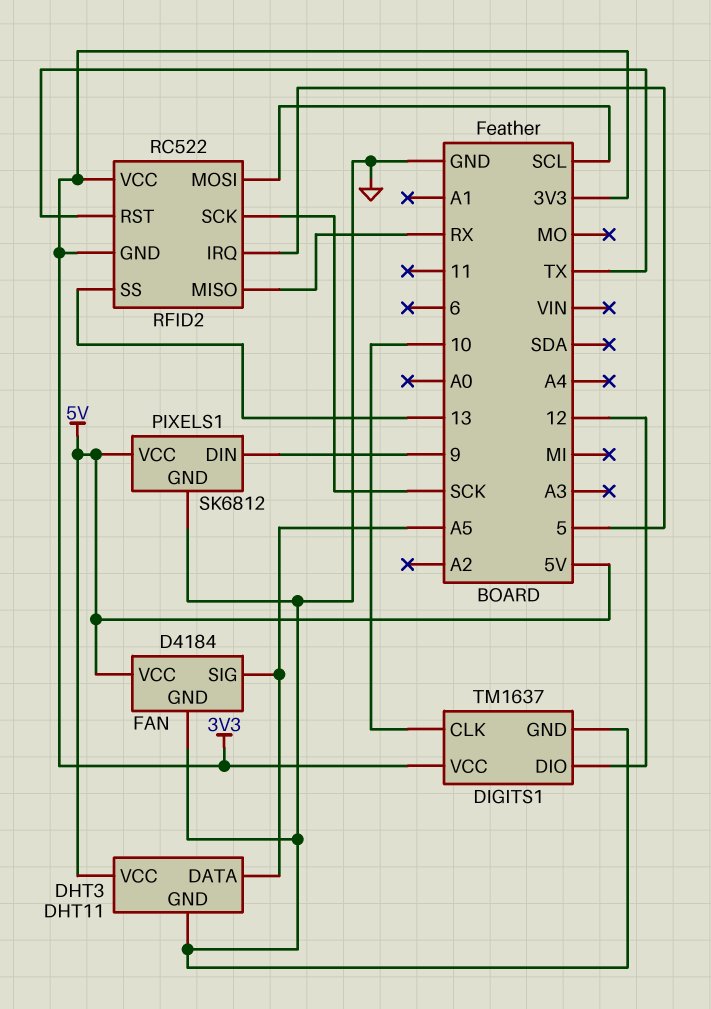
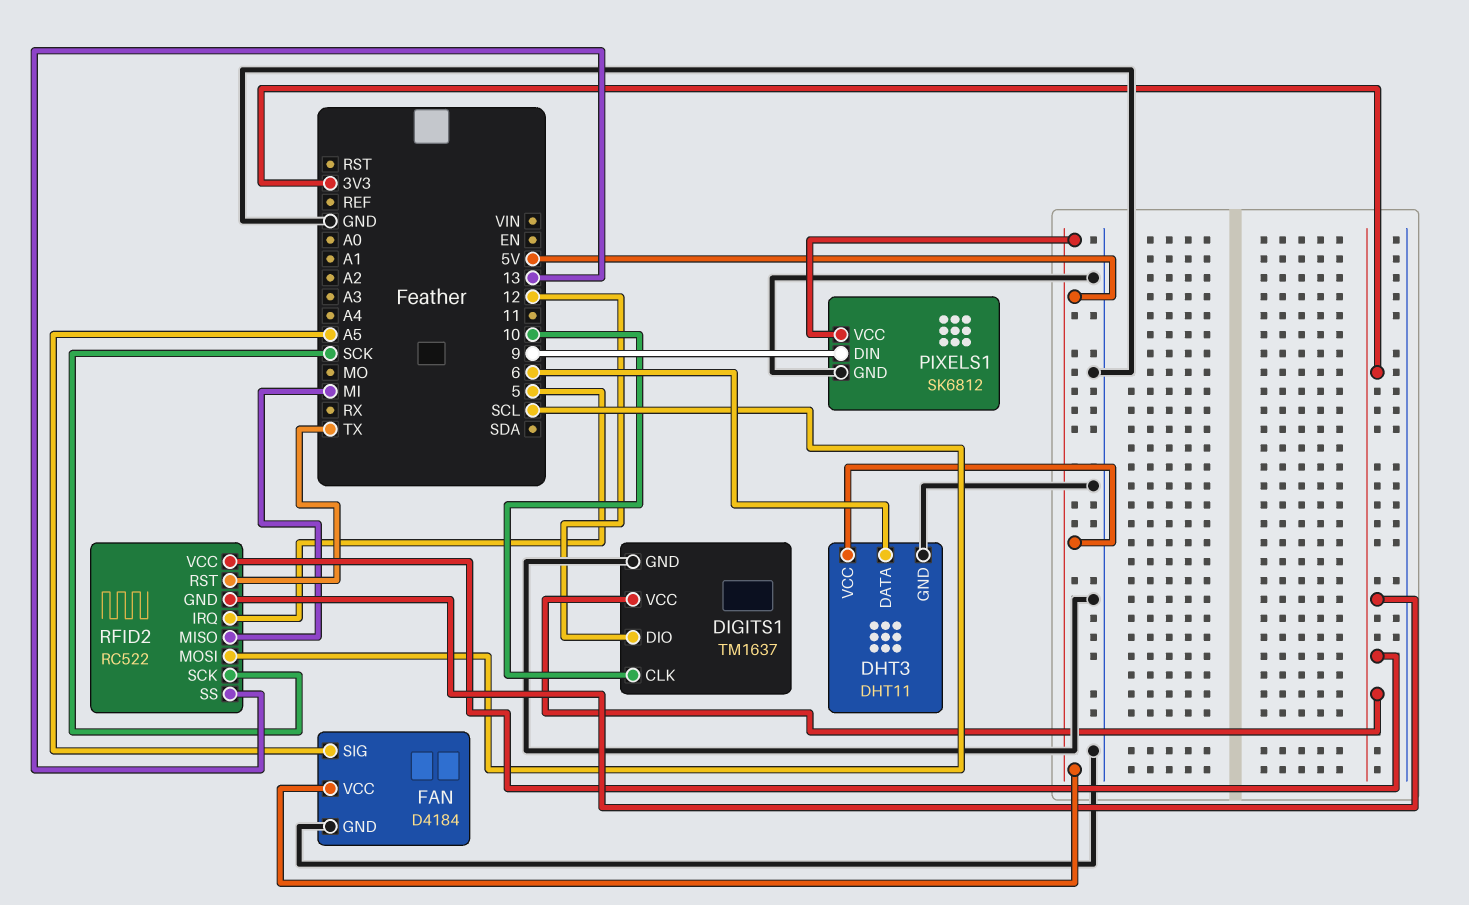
DHT3 pin DATA: A5 -> 6
RFID2 pin MISO: RX -> MI

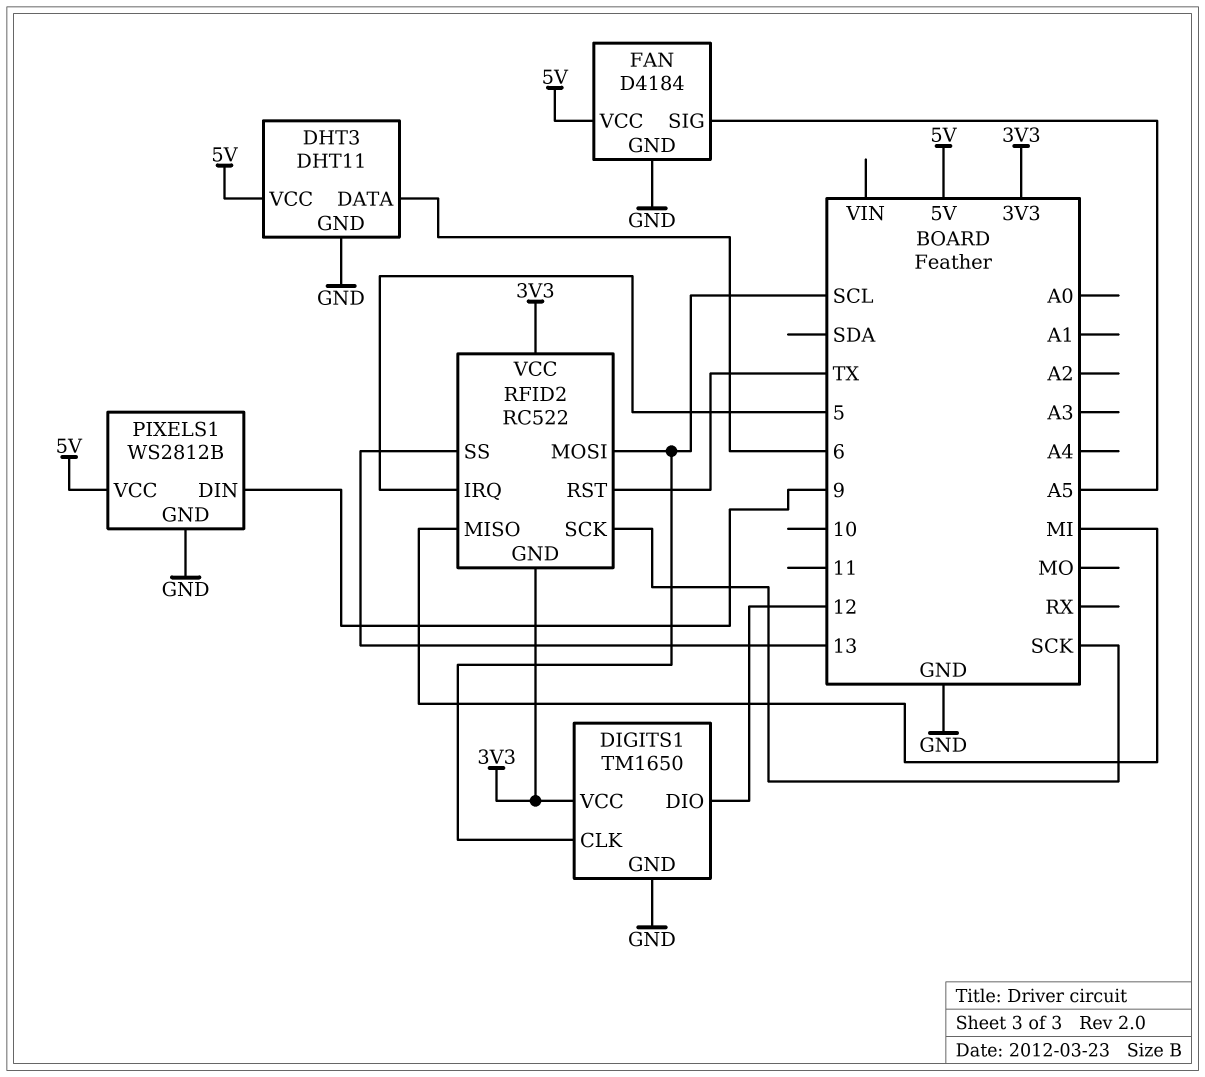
DIGITS1: TM1637 -> TM1650
DIGITS1 pin CLK: 10 -> SCL
PIXELS1: SK6812 -> WS2812B

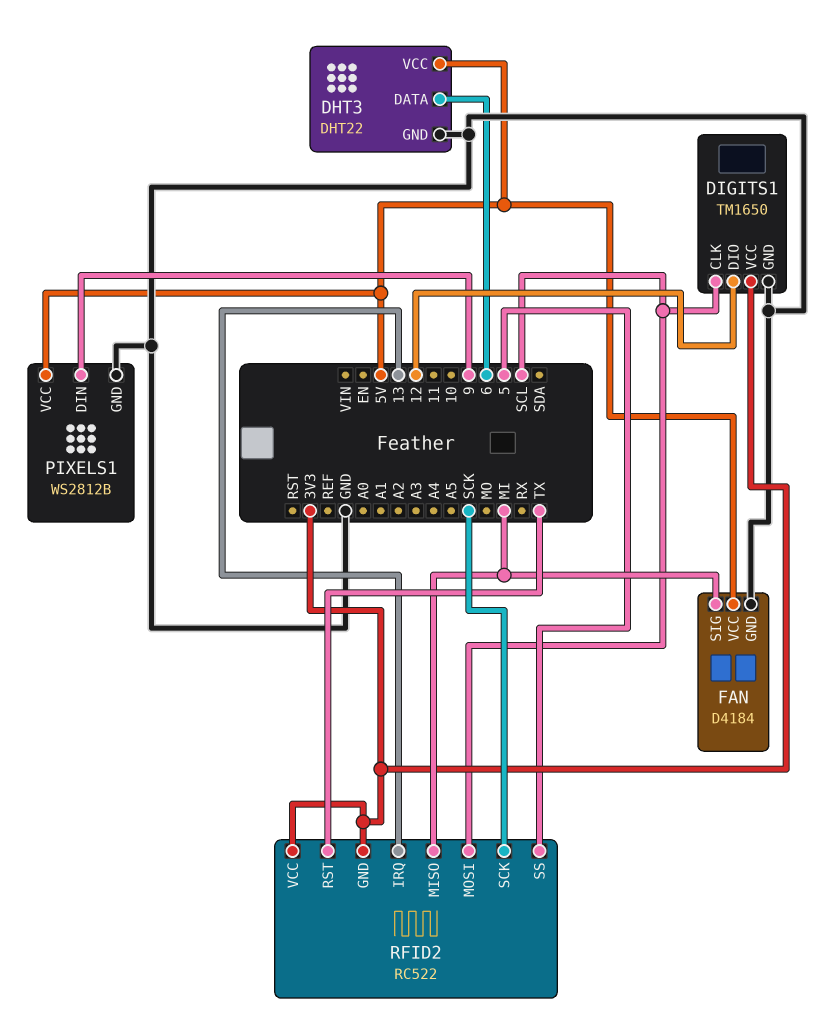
DHT3: DHT11 -> DHT22
FAN pin SIG: A5 -> MI
RFID2 pin IRQ: 5 -> 13
RFID2 pin SS: 13 -> 5

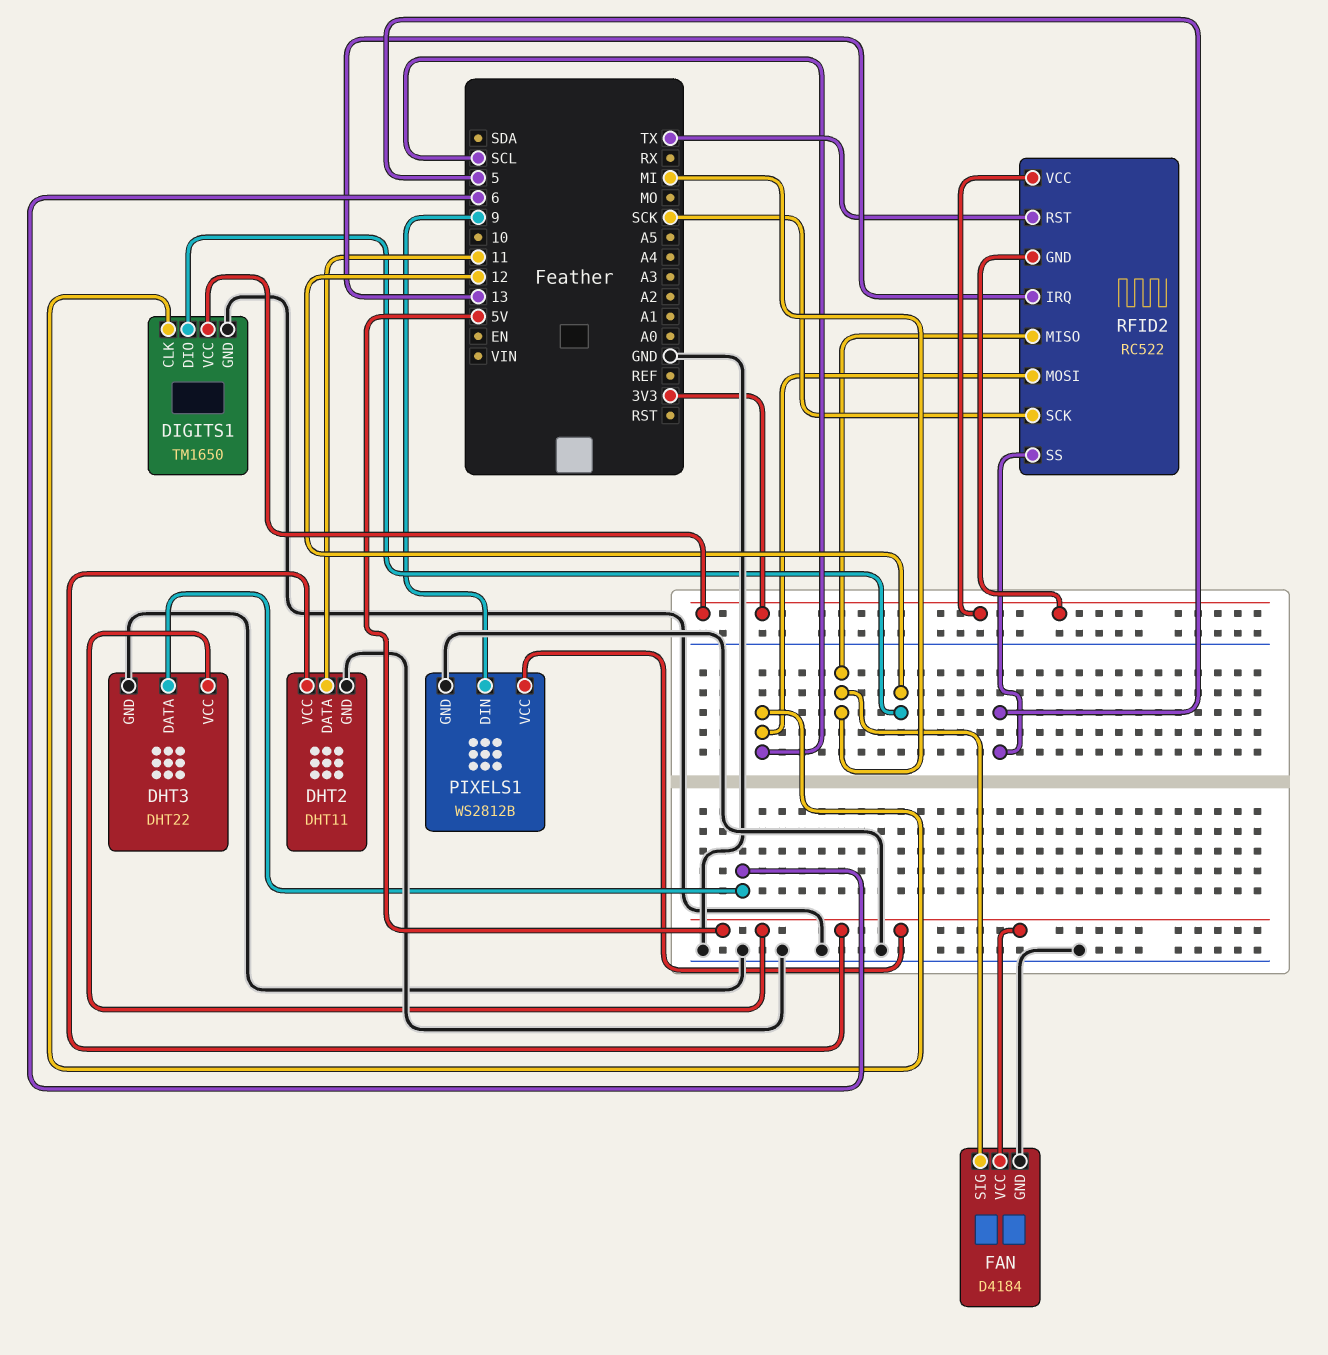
DHT2: none -> DHT11
DHT2 pin DATA: none -> 11
DHT2 pin GND: none -> GND
DHT2 pin VCC: none -> 5V

